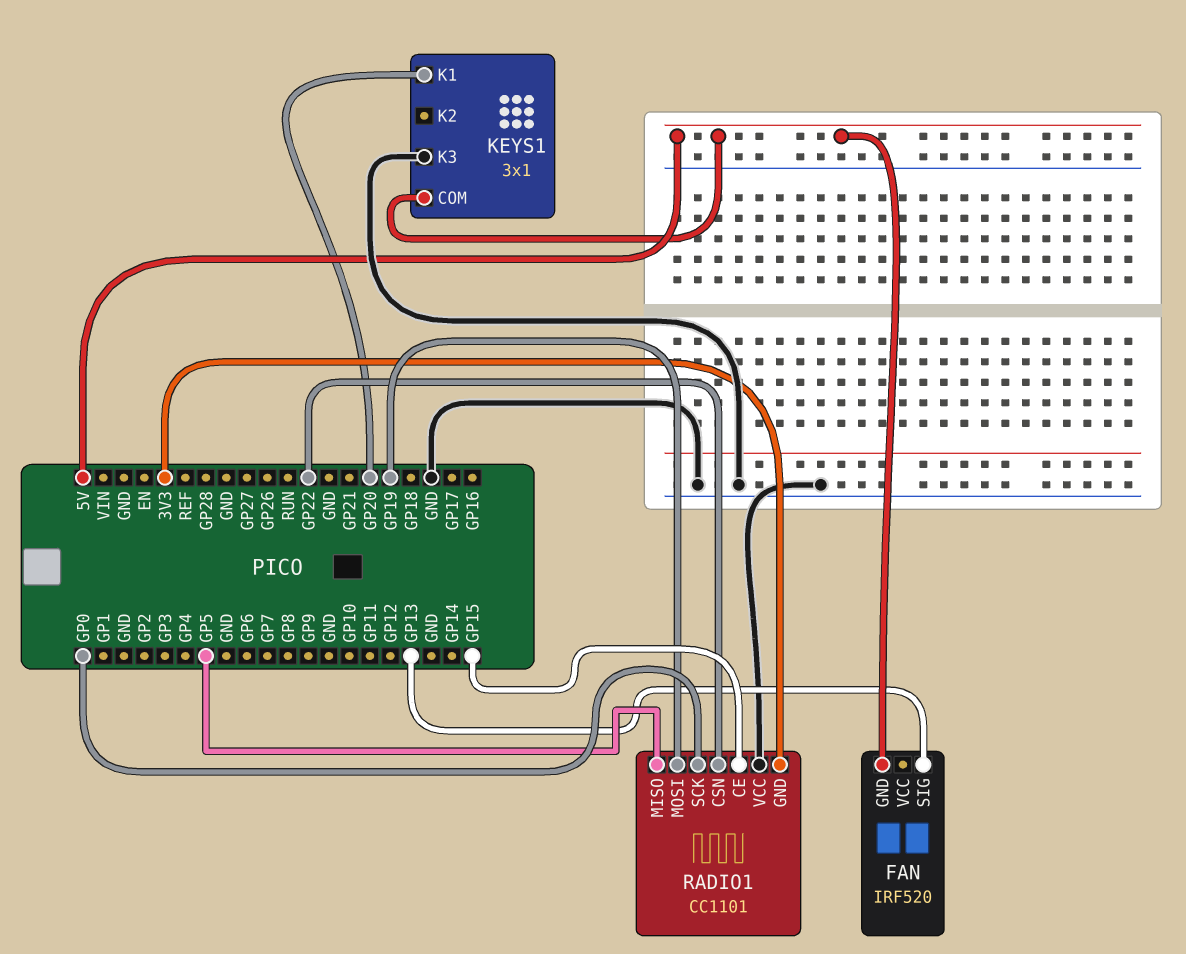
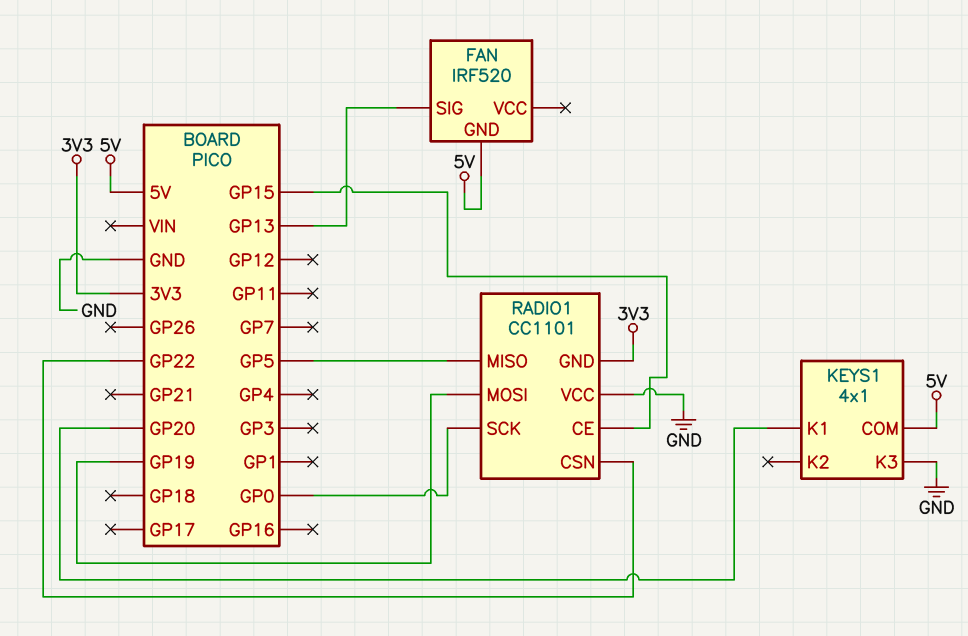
KEYS1: 3x1 -> 4x1

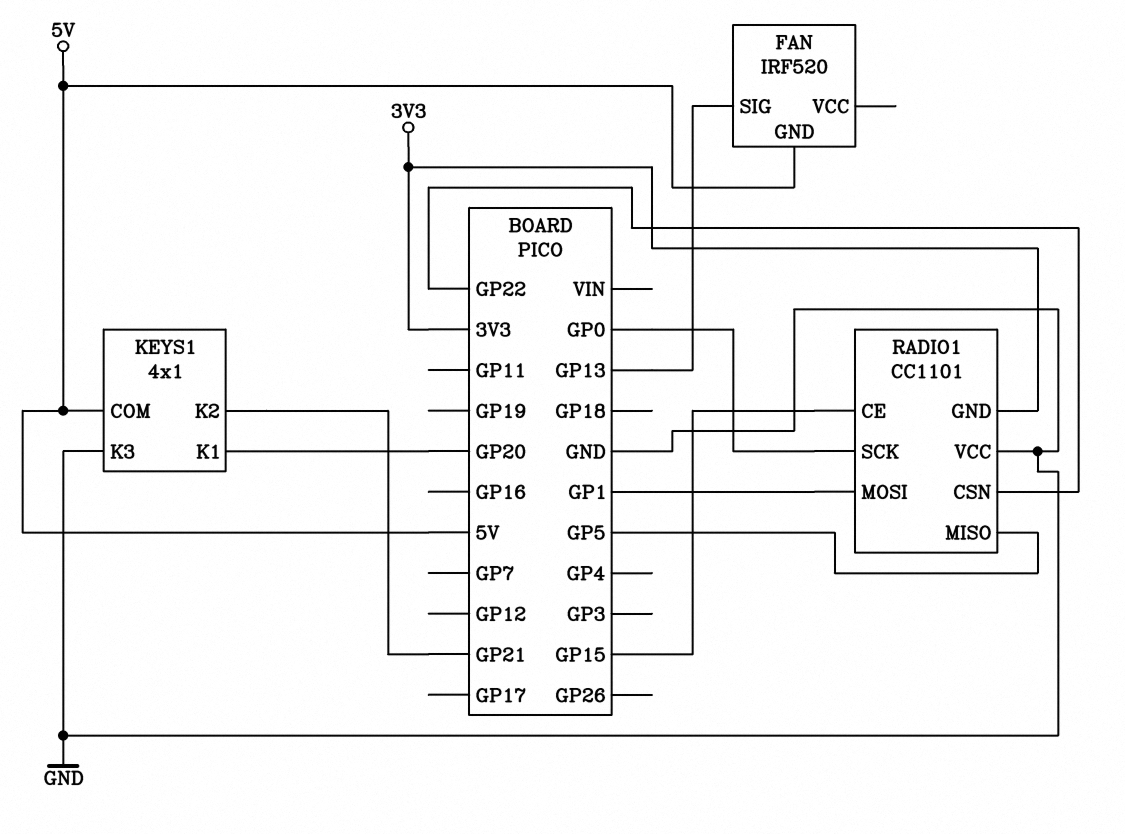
KEYS1 pin K2: none -> GP21
RADIO1 pin MOSI: GP19 -> GP1

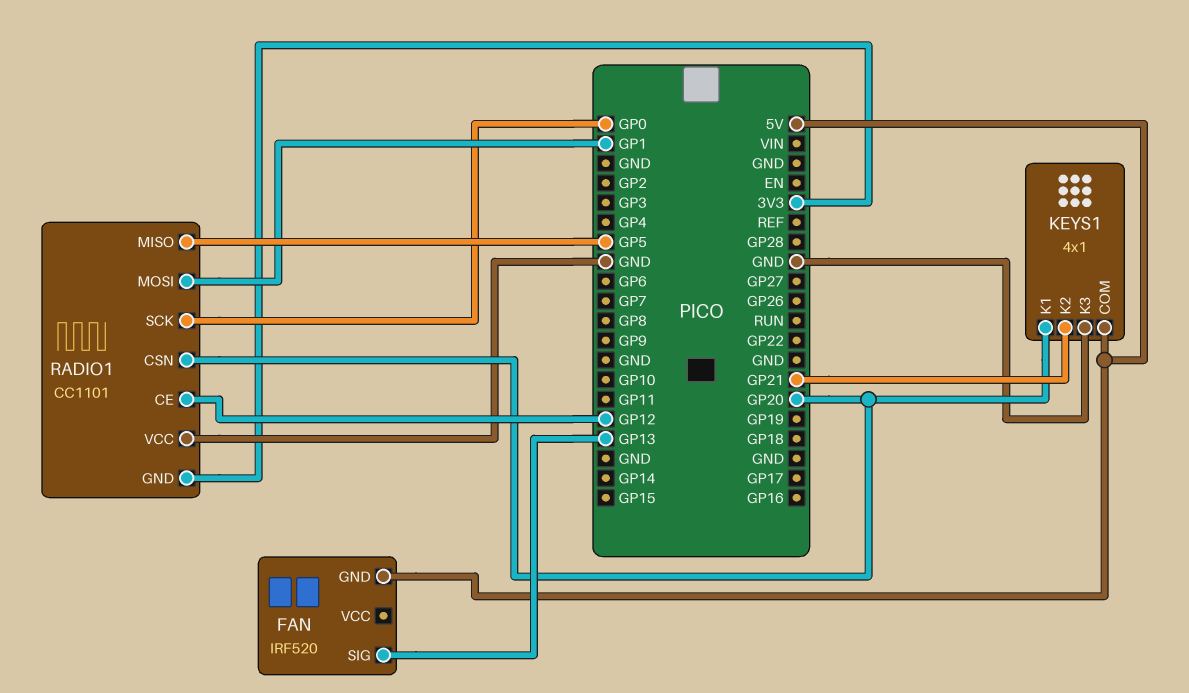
RADIO1 pin CE: GP15 -> GP12
RADIO1 pin CSN: GP22 -> GP20

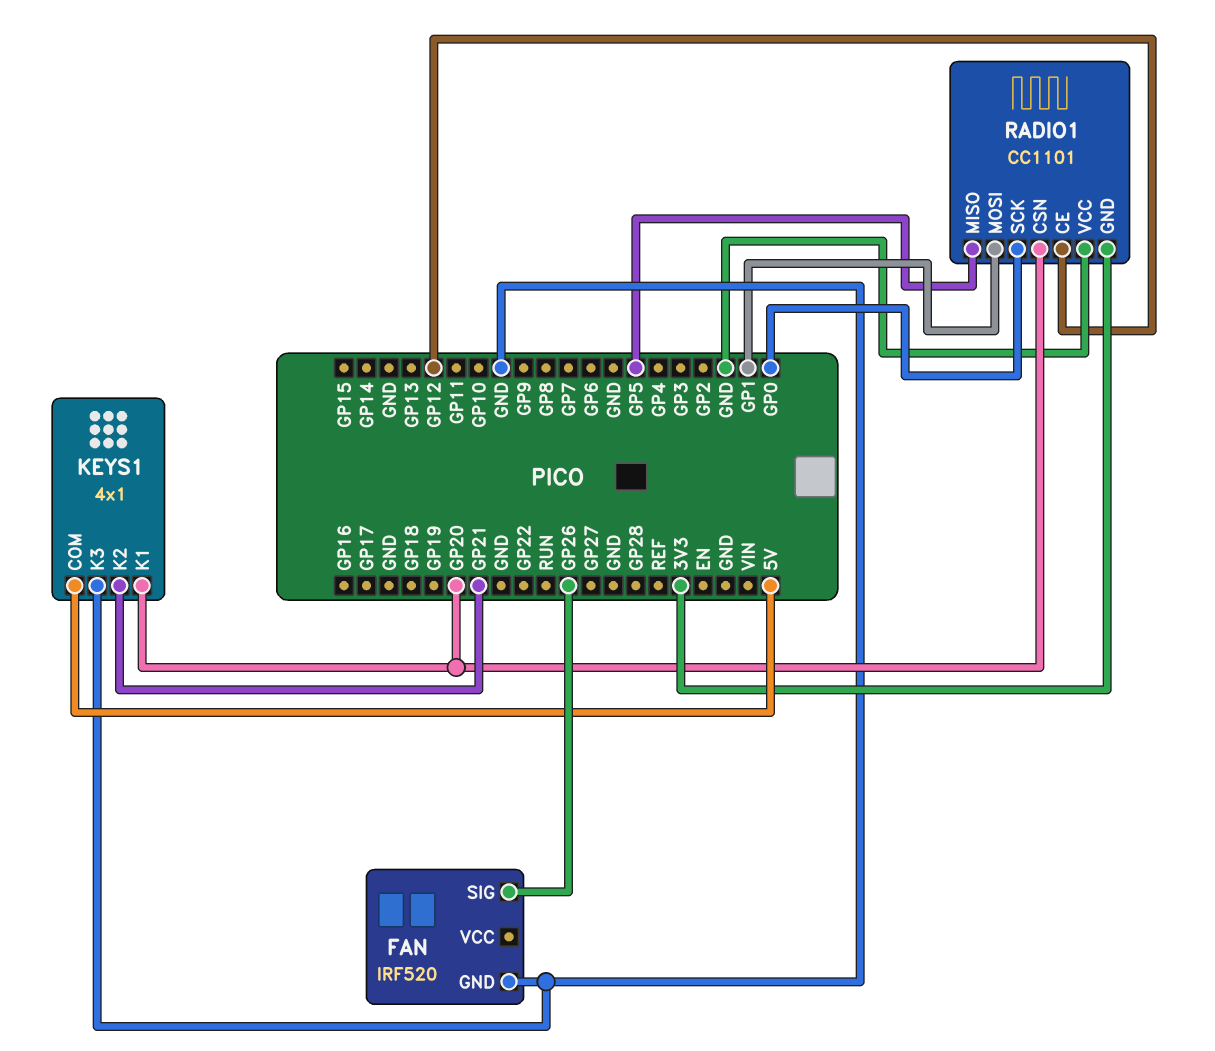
FAN pin GND: 5V -> GND
FAN pin SIG: GP13 -> GP26

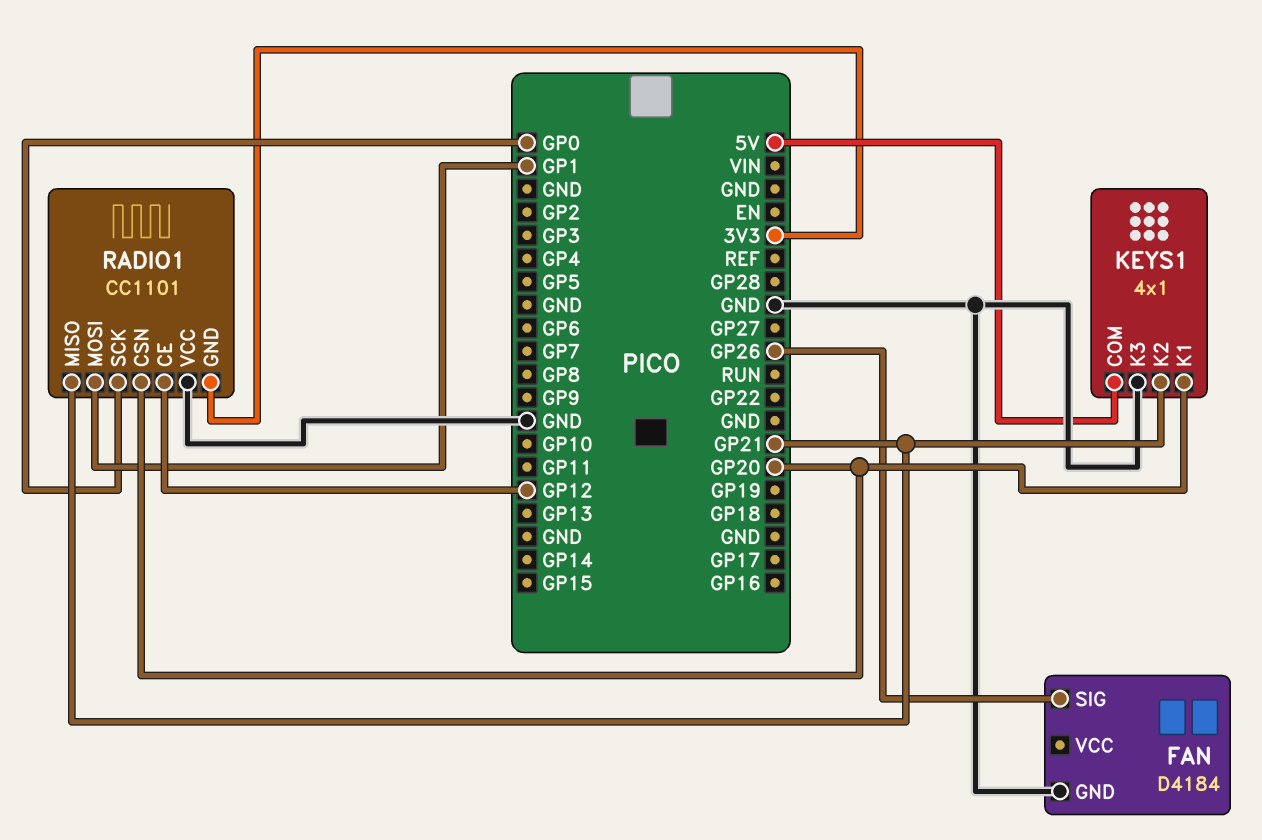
FAN: IRF520 -> D4184
RADIO1 pin MISO: GP5 -> GP21

